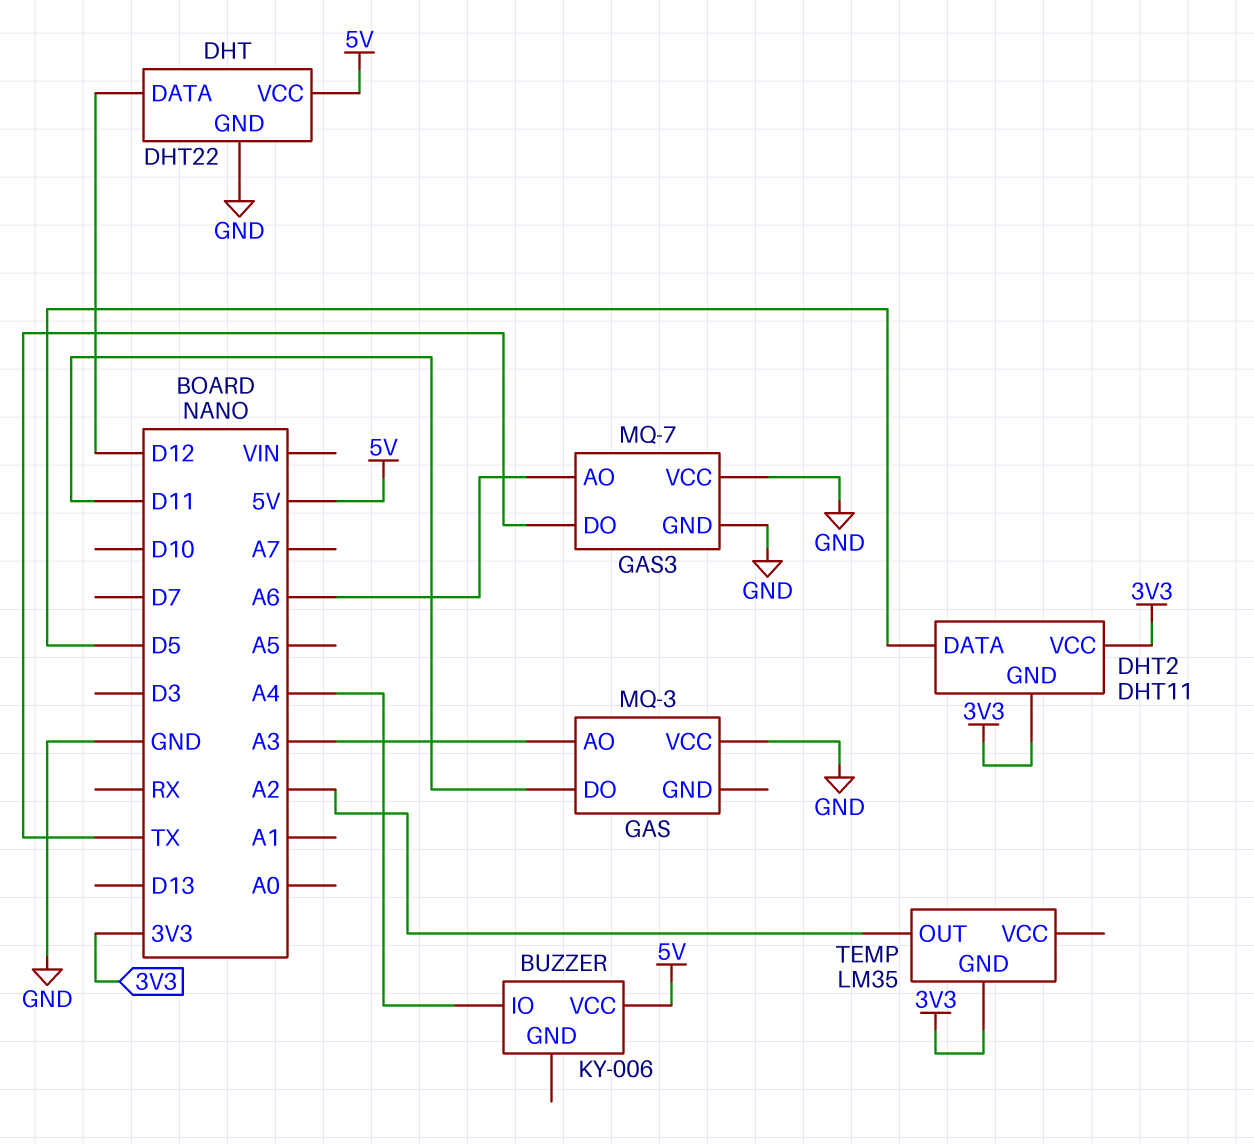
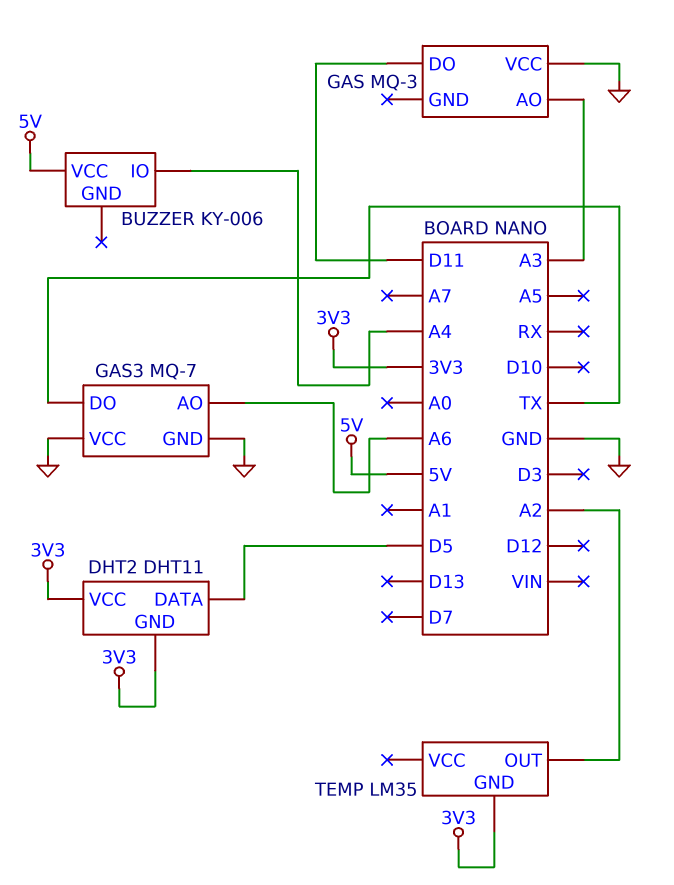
DHT: DHT22 -> none
DHT pin DATA: D12 -> none
DHT pin GND: GND -> none
DHT pin VCC: 5V -> none

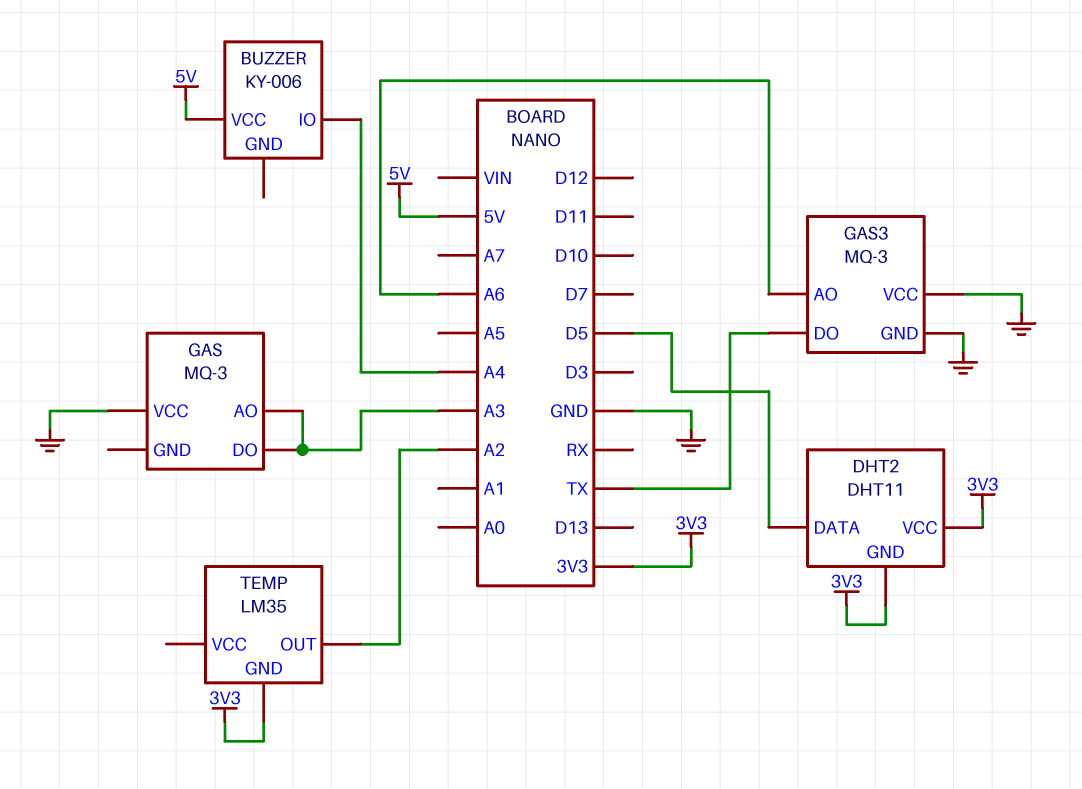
GAS pin DO: D11 -> A3
GAS3: MQ-7 -> MQ-3

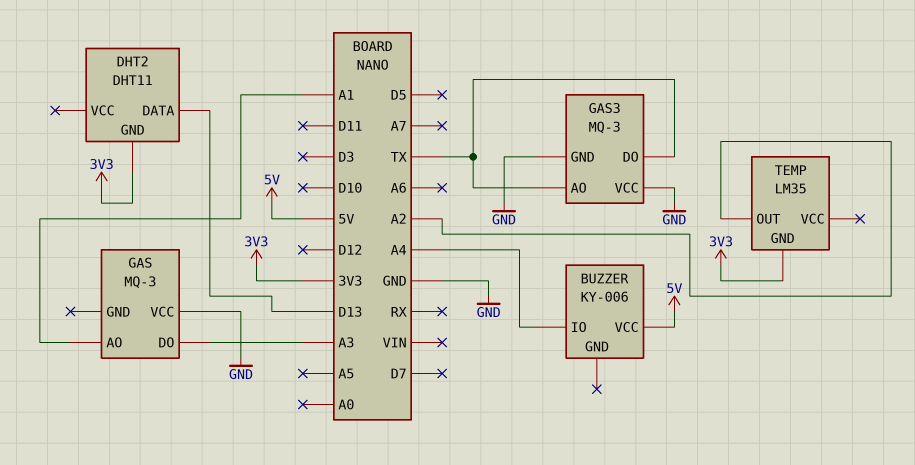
DHT2 pin DATA: D5 -> D13
DHT2 pin VCC: 3V3 -> none
GAS pin AO: A3 -> A1
GAS3 pin AO: A6 -> TX

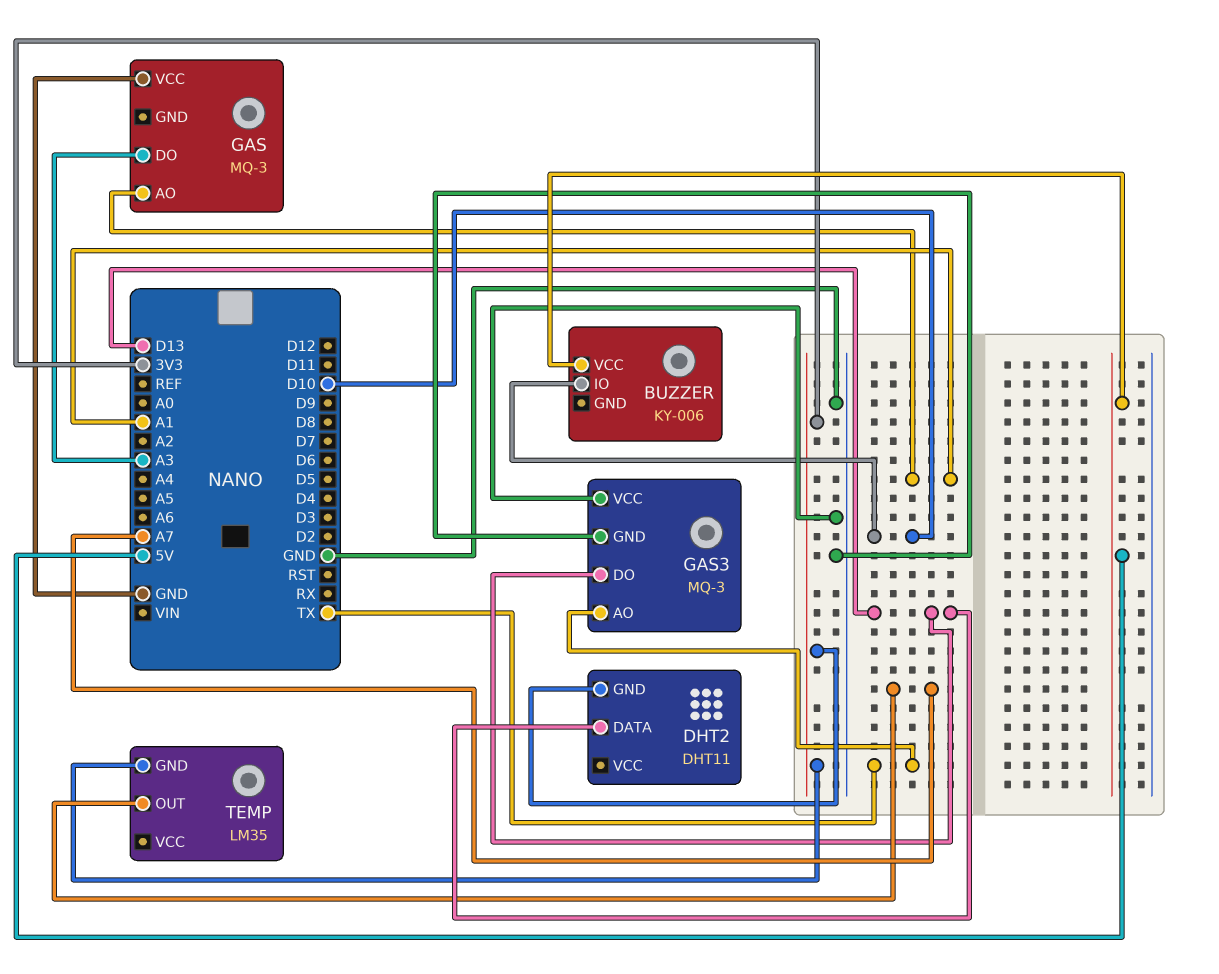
BUZZER pin IO: A4 -> D10
GAS3 pin DO: TX -> D13
TEMP pin OUT: A2 -> A7

